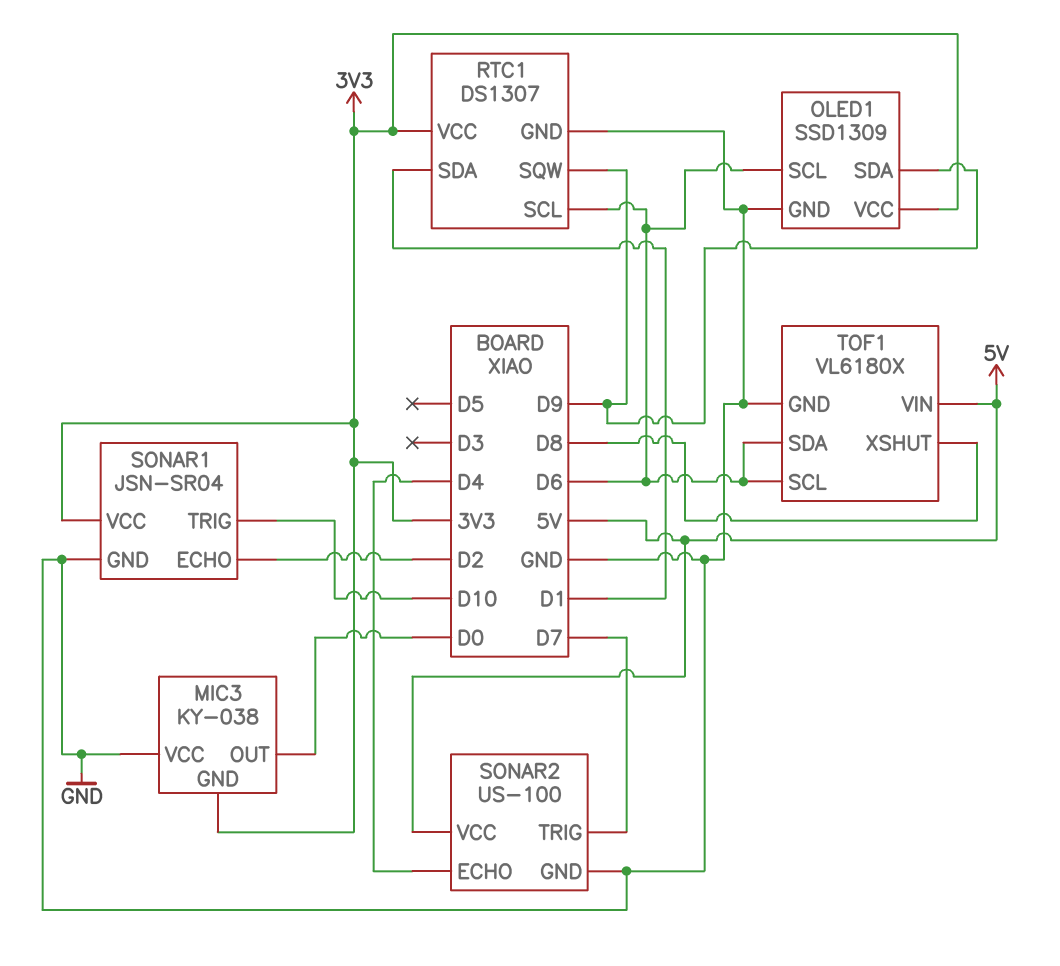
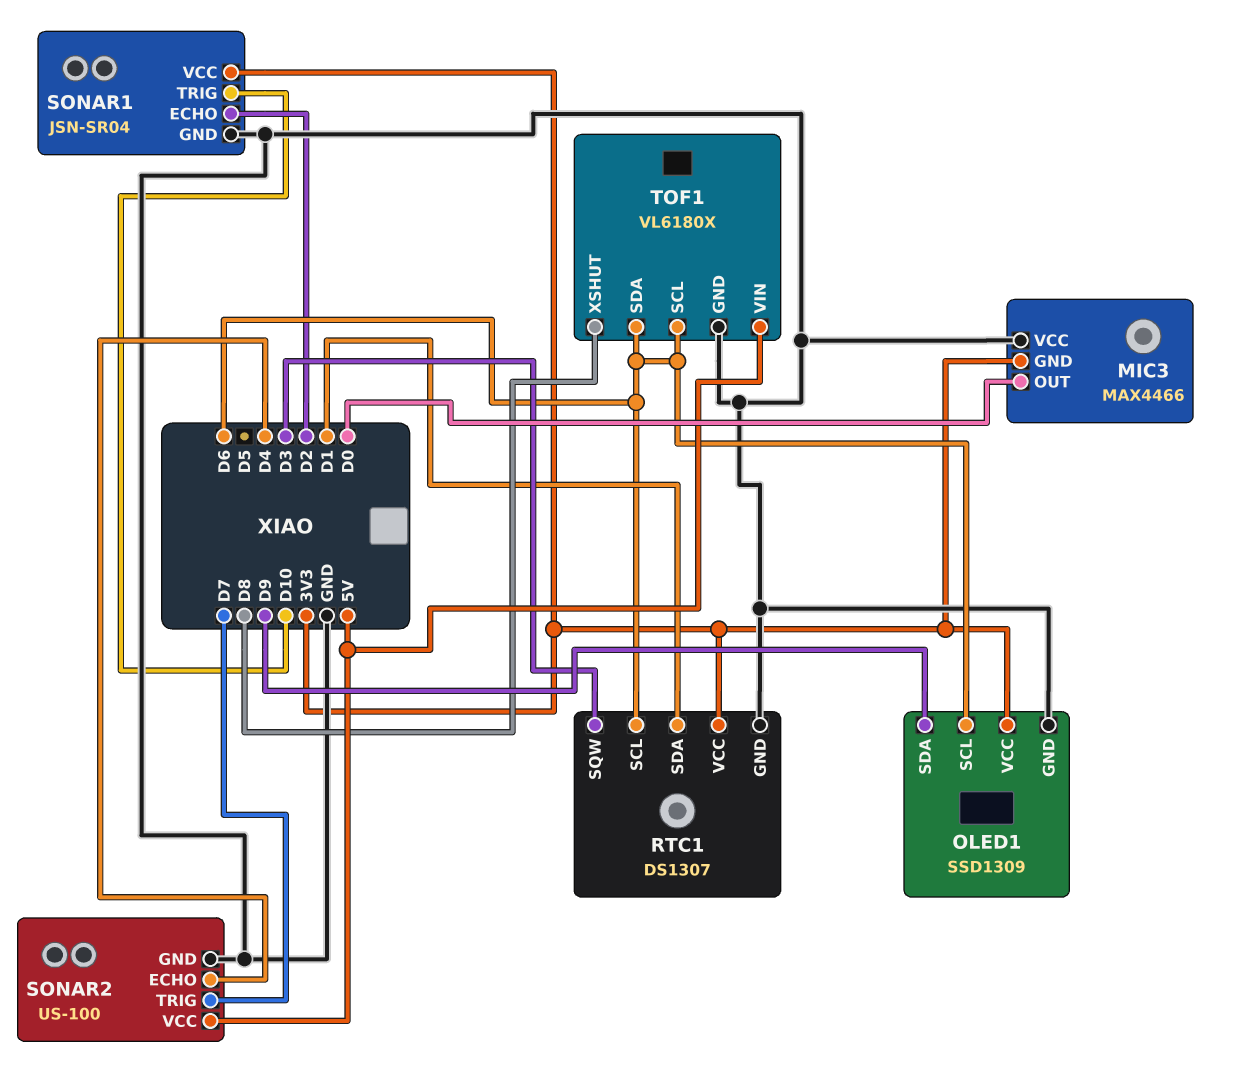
MIC3: KY-038 -> MAX4466
RTC1 pin SQW: D9 -> D3

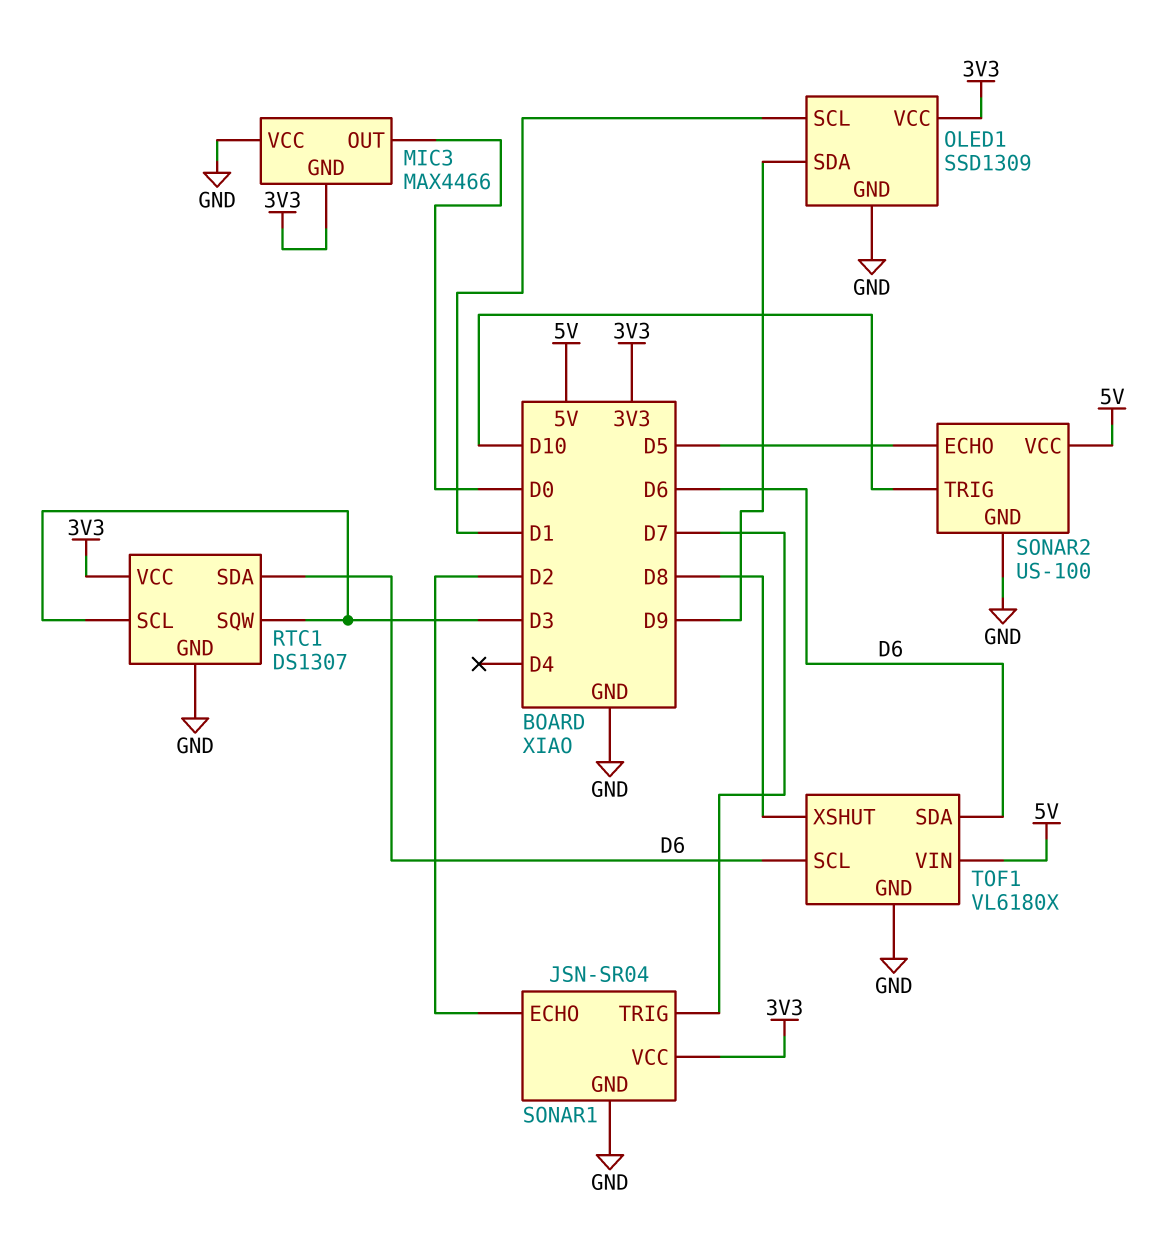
OLED1 pin SCL: D6 -> D1
RTC1 pin SCL: D6 -> D3
RTC1 pin SDA: D1 -> D6
SONAR1 pin TRIG: D10 -> D7
SONAR2 pin ECHO: D4 -> D5
SONAR2 pin TRIG: D7 -> D10

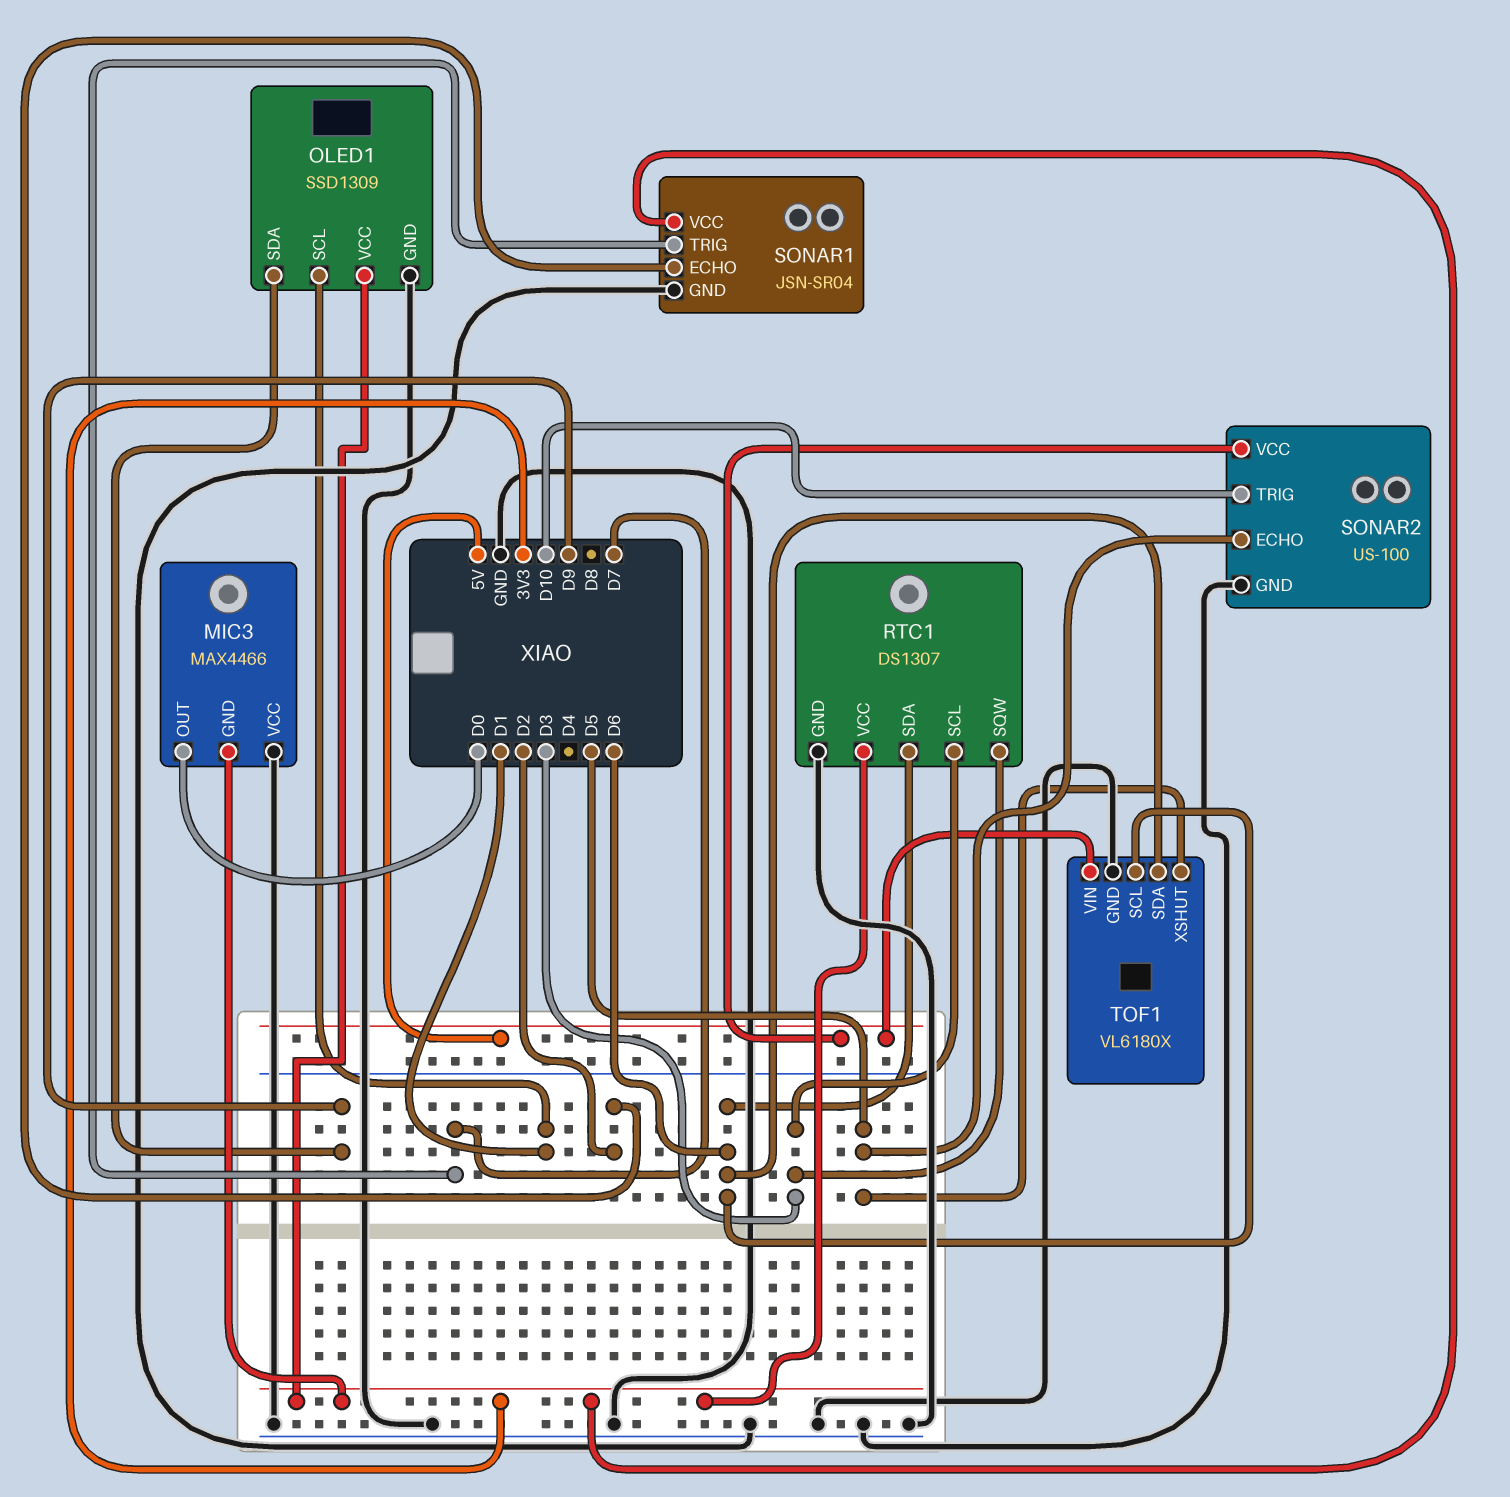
TOF1 pin XSHUT: D8 -> D5

